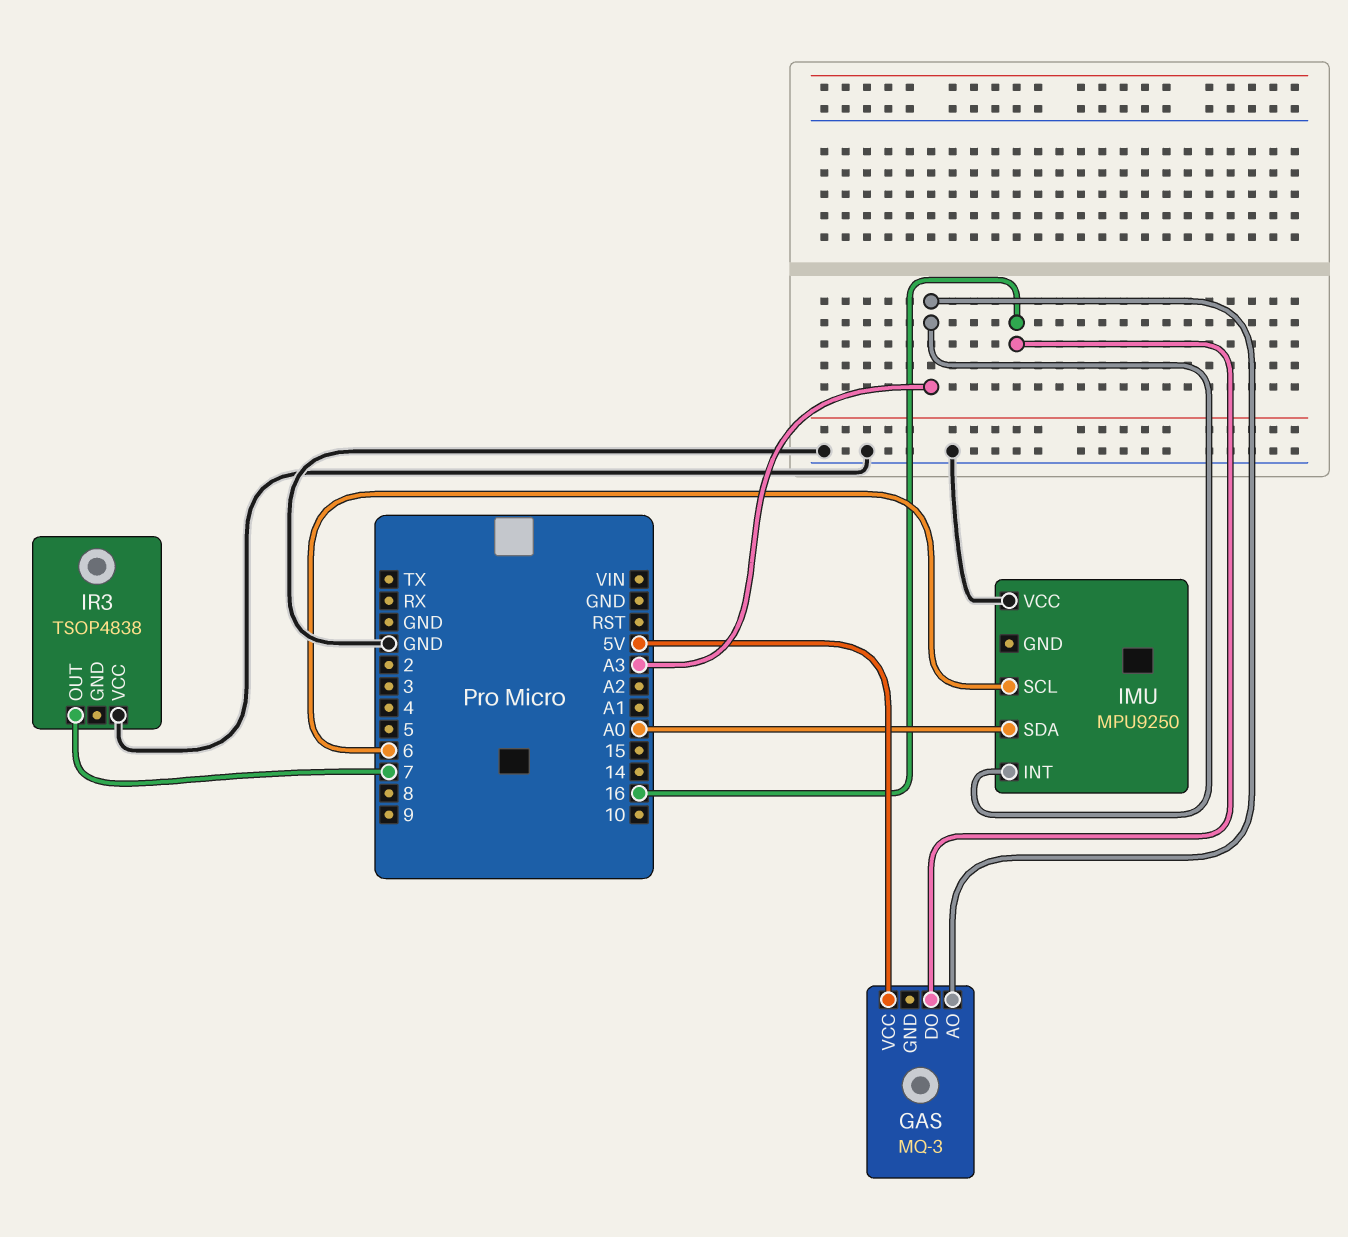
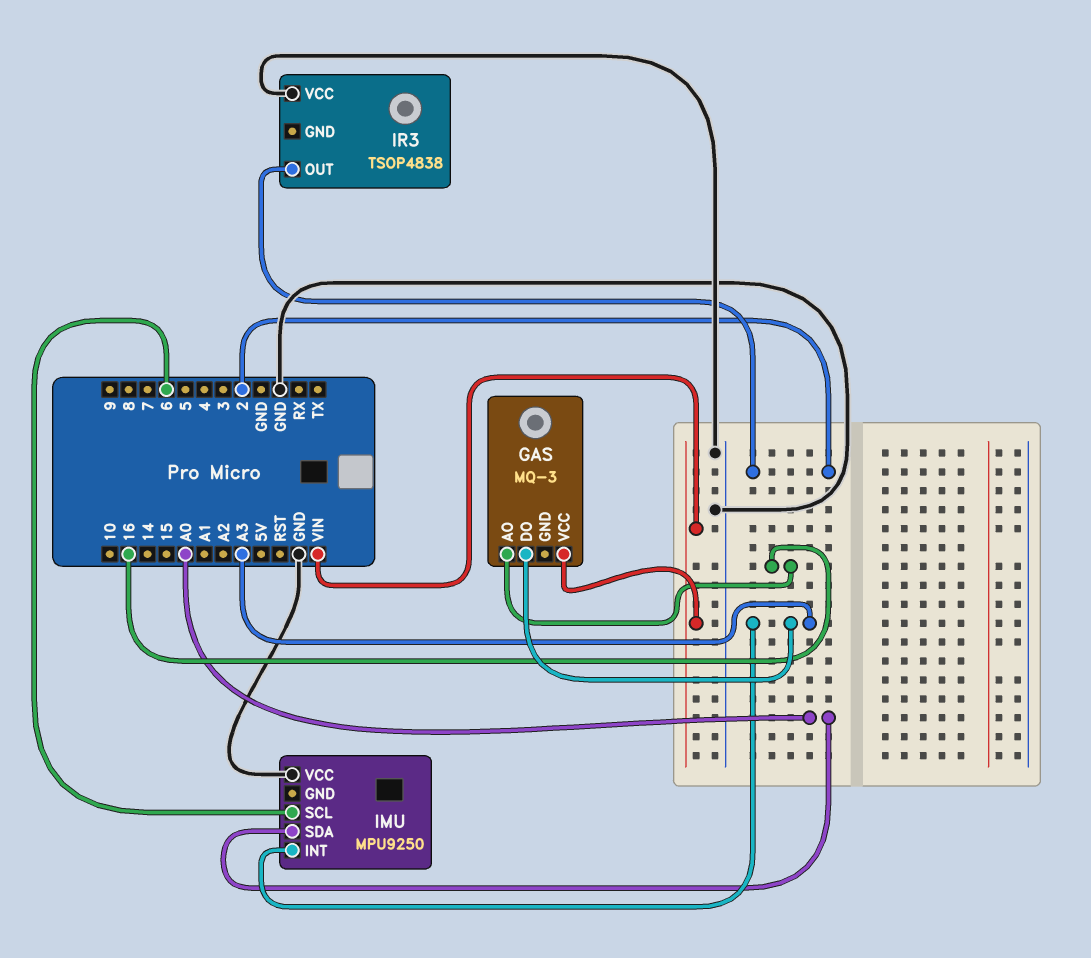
GAS pin AO: A3 -> 16
GAS pin DO: 16 -> A3
GAS pin VCC: 5V -> VIN
IR3 pin OUT: 7 -> 2

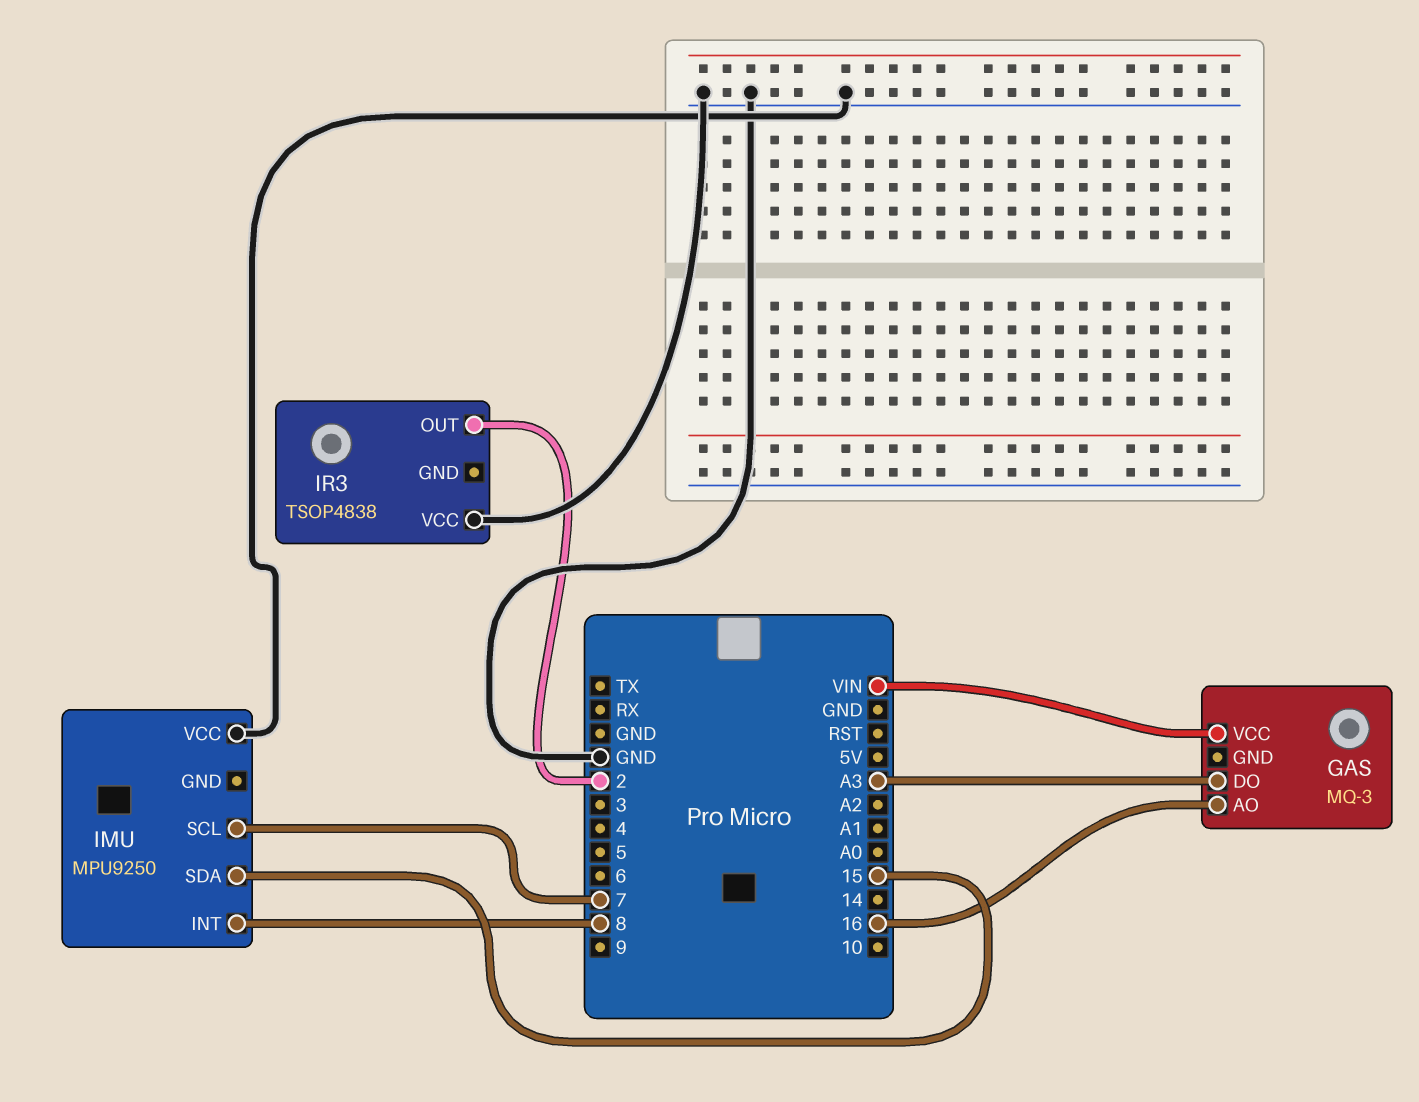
IMU pin INT: A3 -> 8
IMU pin SCL: 6 -> 7
IMU pin SDA: A0 -> 15

